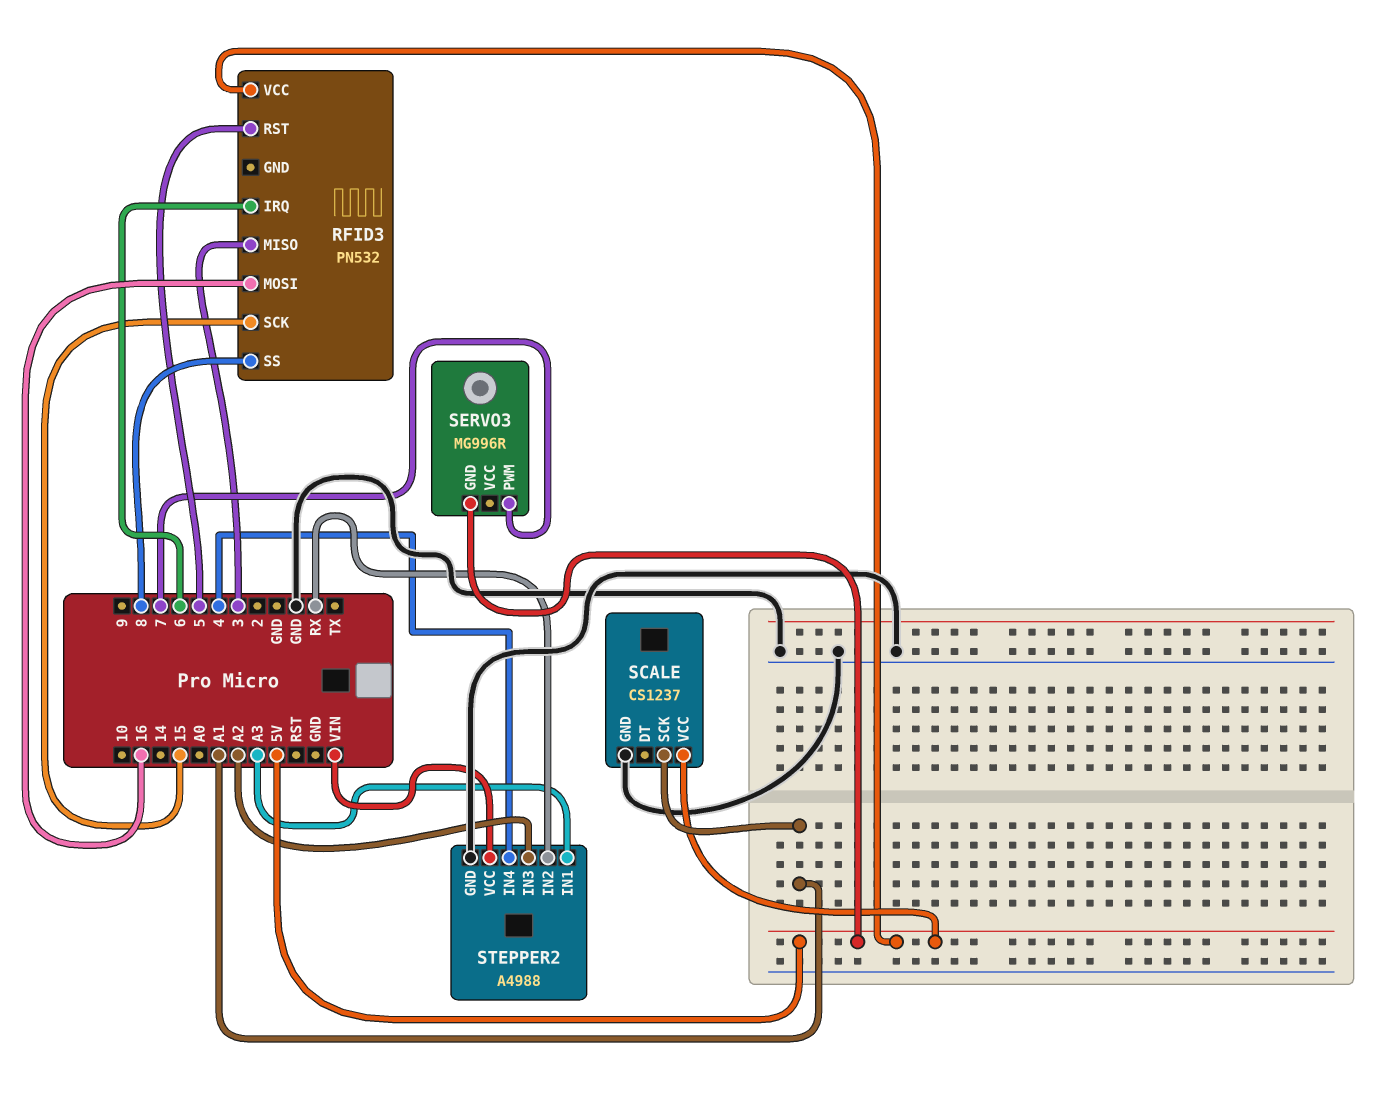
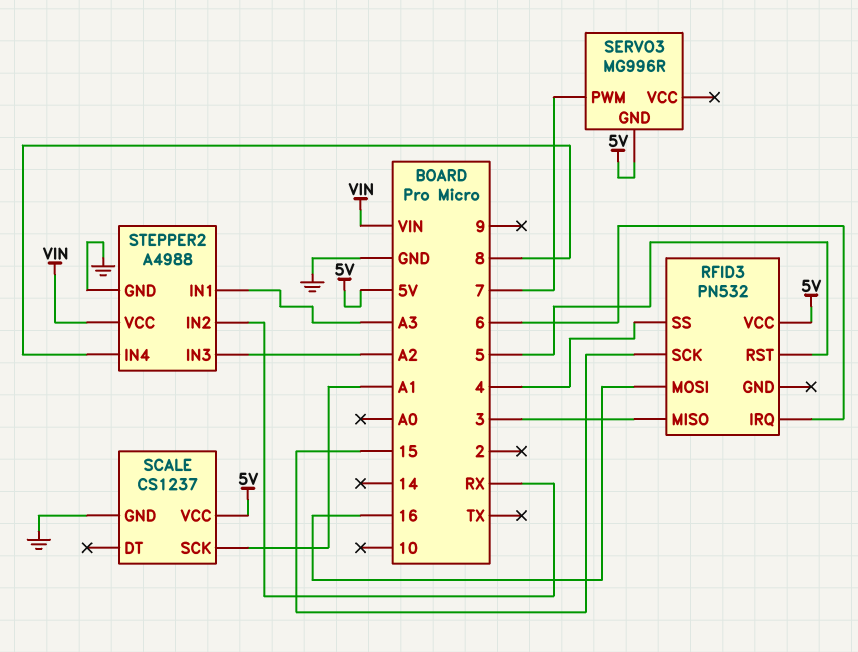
RFID3 pin SS: 8 -> 4
STEPPER2 pin IN4: 4 -> 8

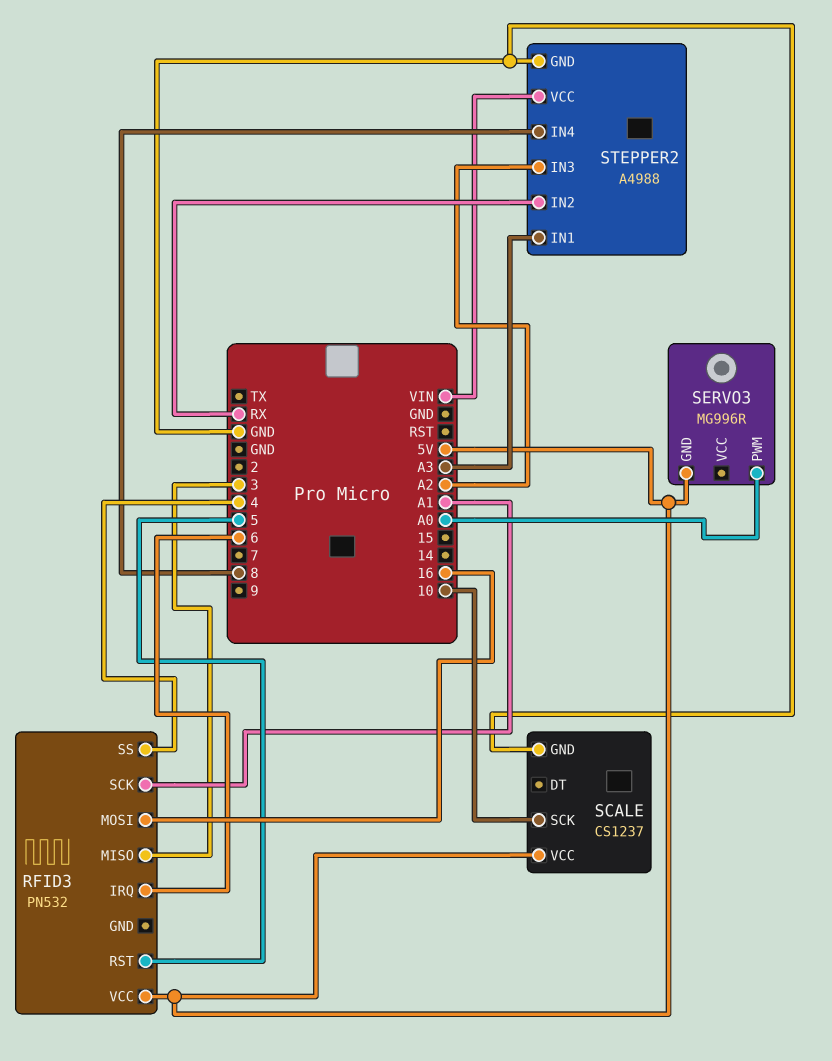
RFID3 pin SCK: 15 -> A1
SCALE pin SCK: A1 -> 10
SERVO3 pin PWM: 7 -> A0

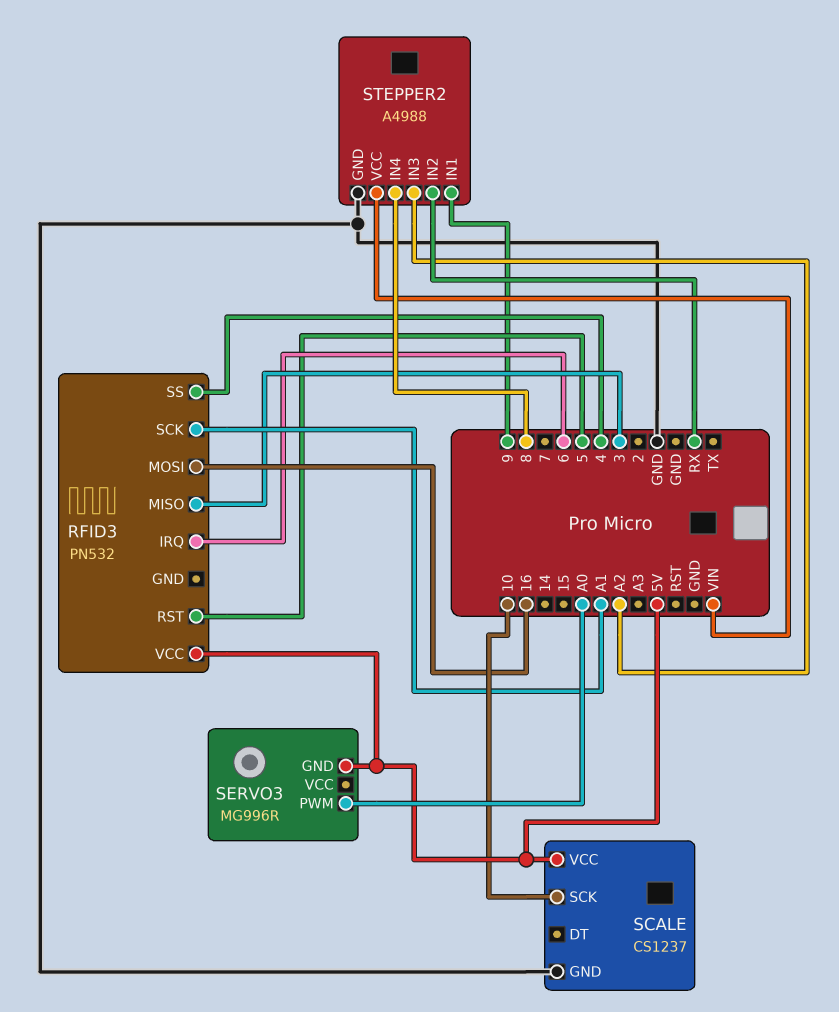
STEPPER2 pin IN1: A3 -> 9

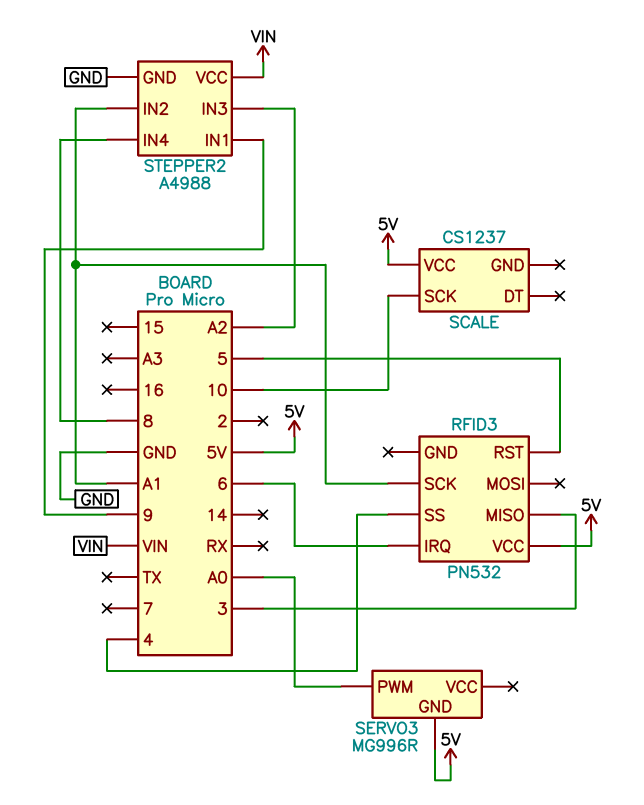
RFID3 pin MOSI: 16 -> none
SCALE pin GND: GND -> none
STEPPER2 pin IN2: RX -> A1

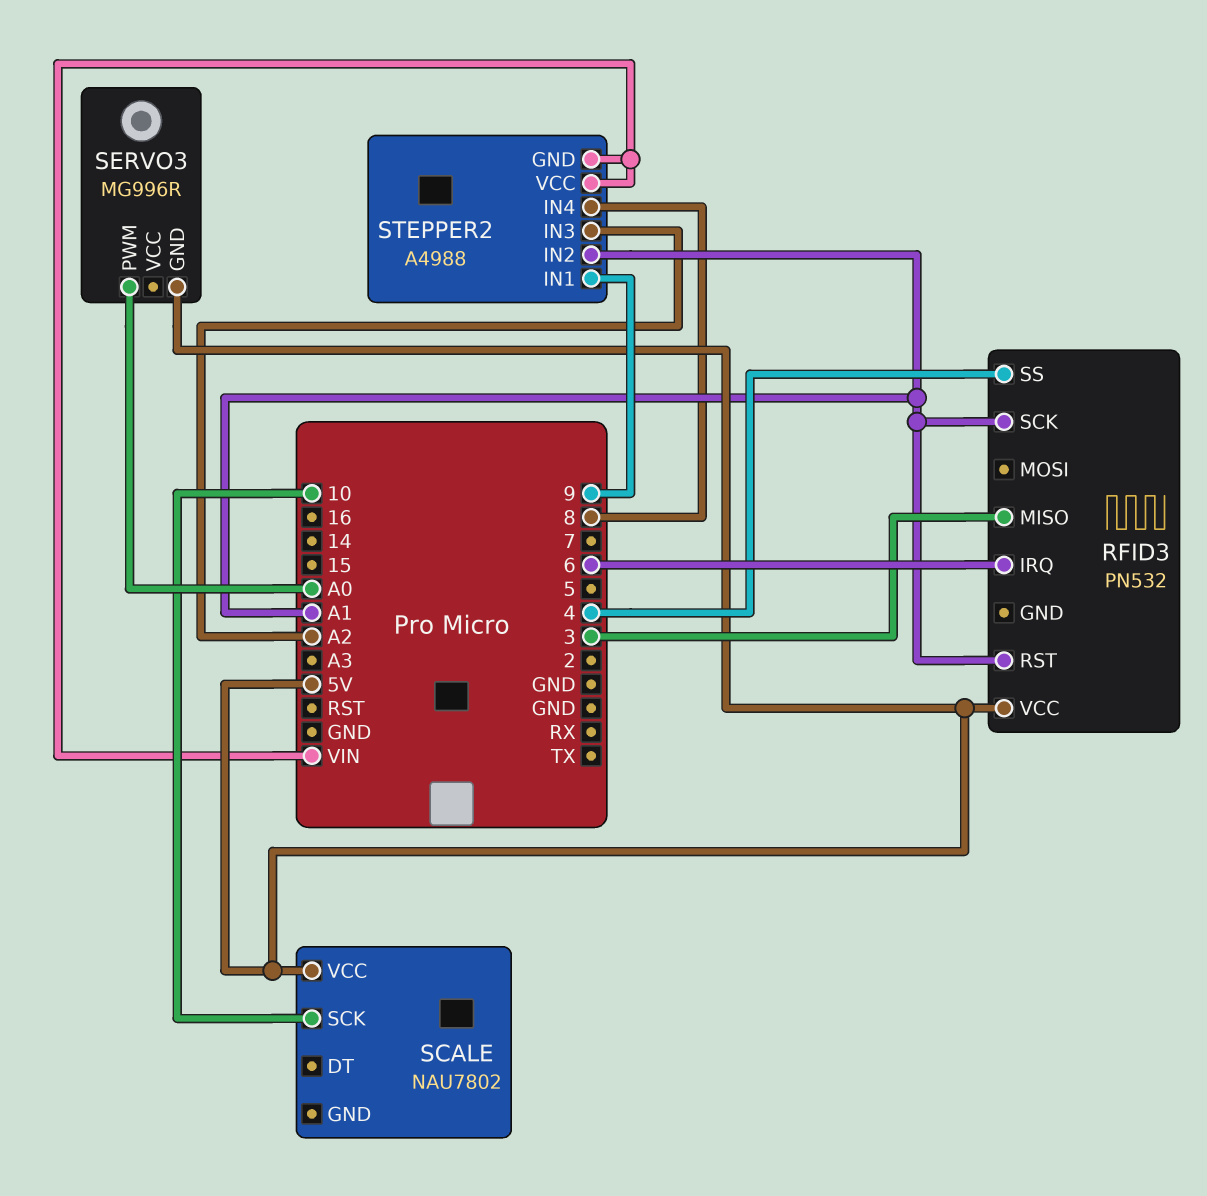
RFID3 pin RST: 5 -> A1
SCALE: CS1237 -> NAU7802
STEPPER2 pin GND: GND -> VIN

